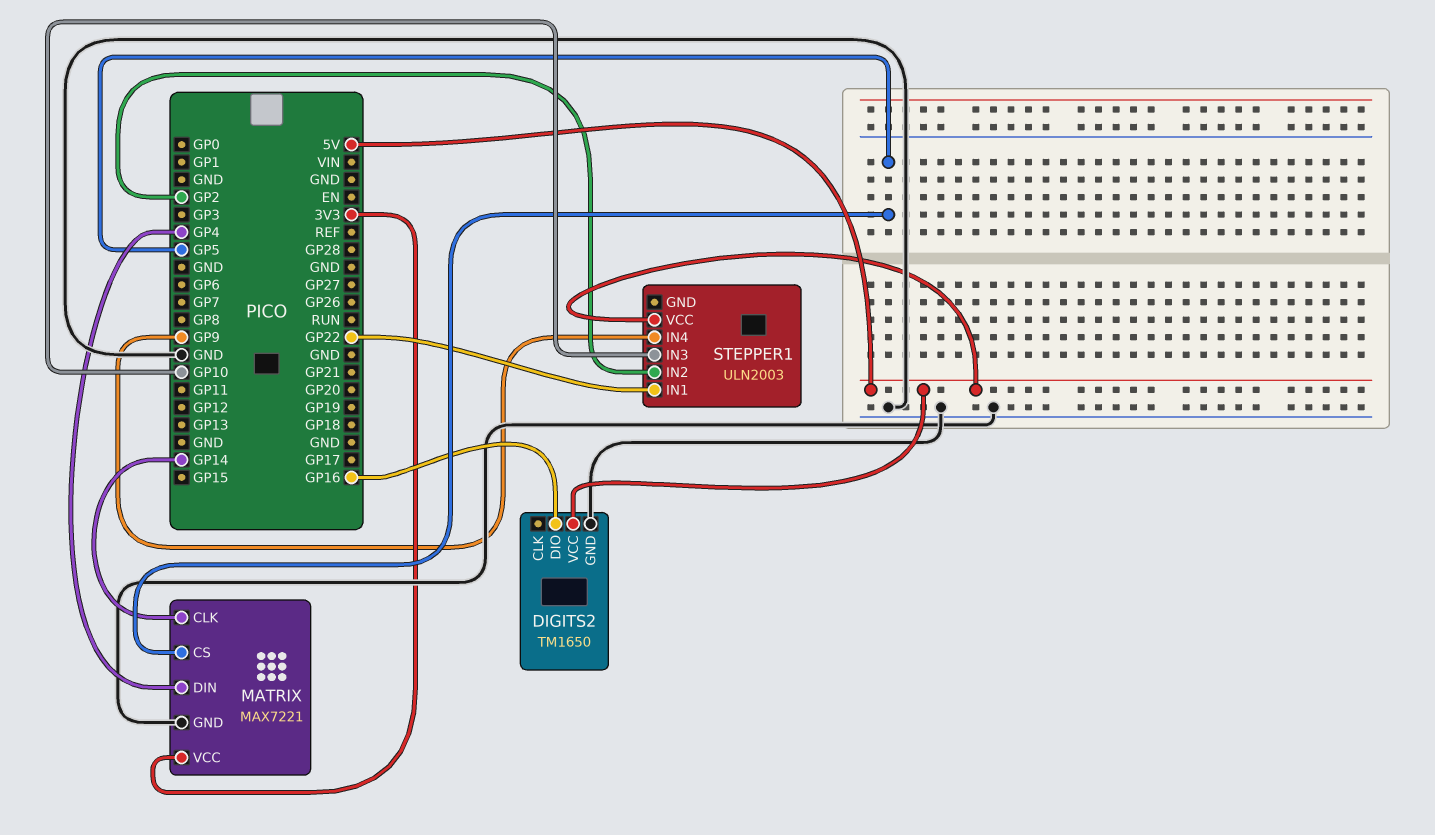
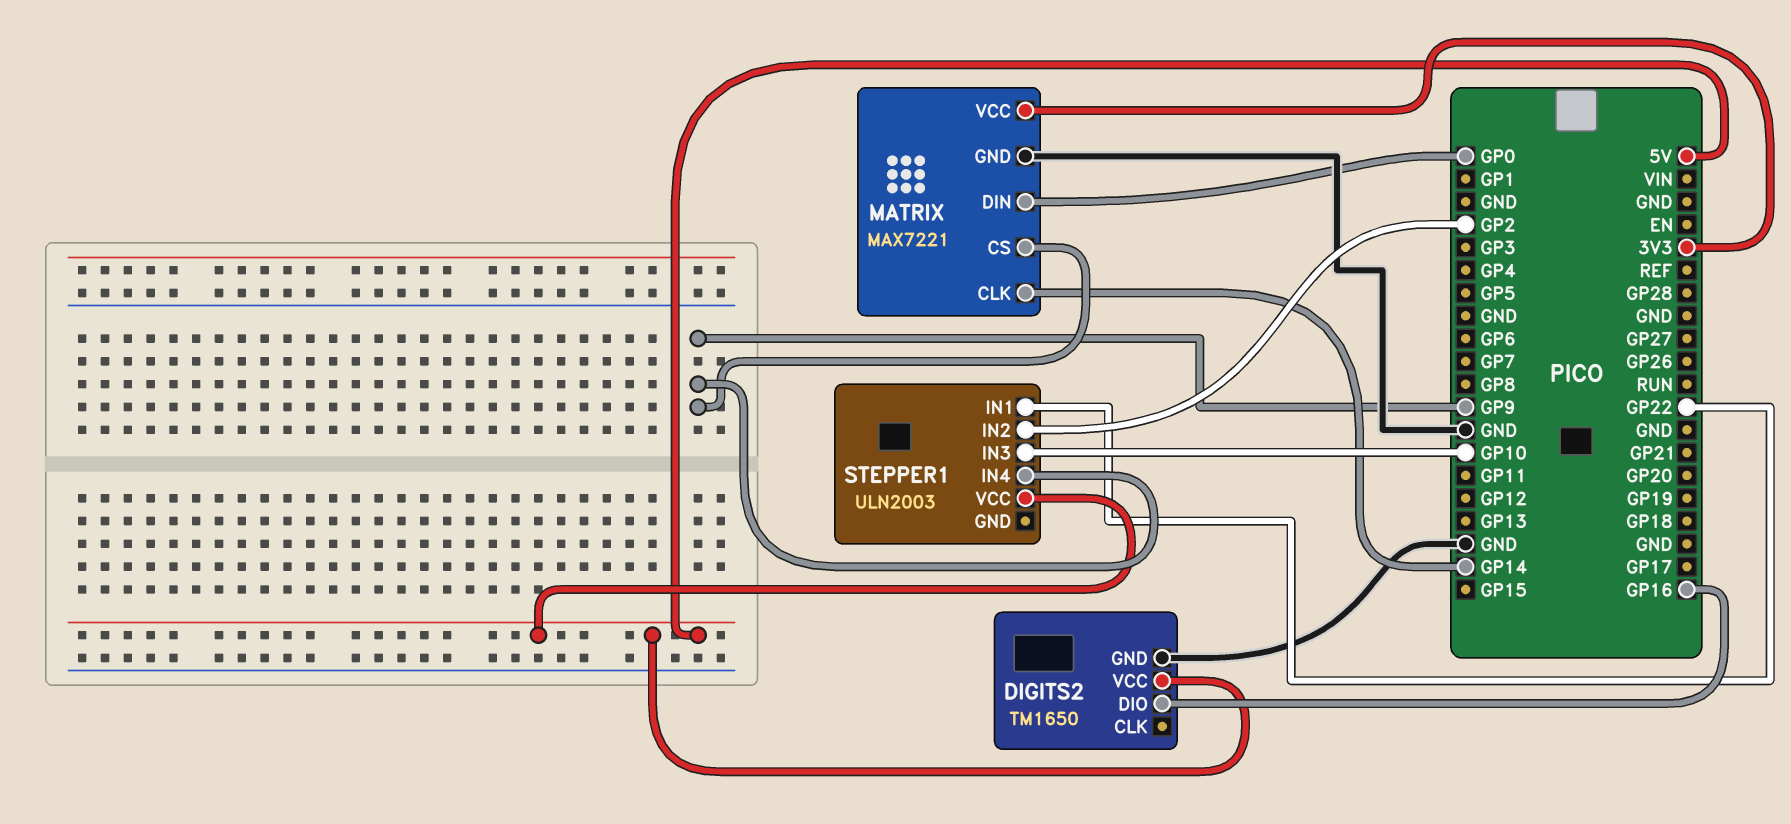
MATRIX pin CS: GP5 -> GP9
MATRIX pin DIN: GP4 -> GP0

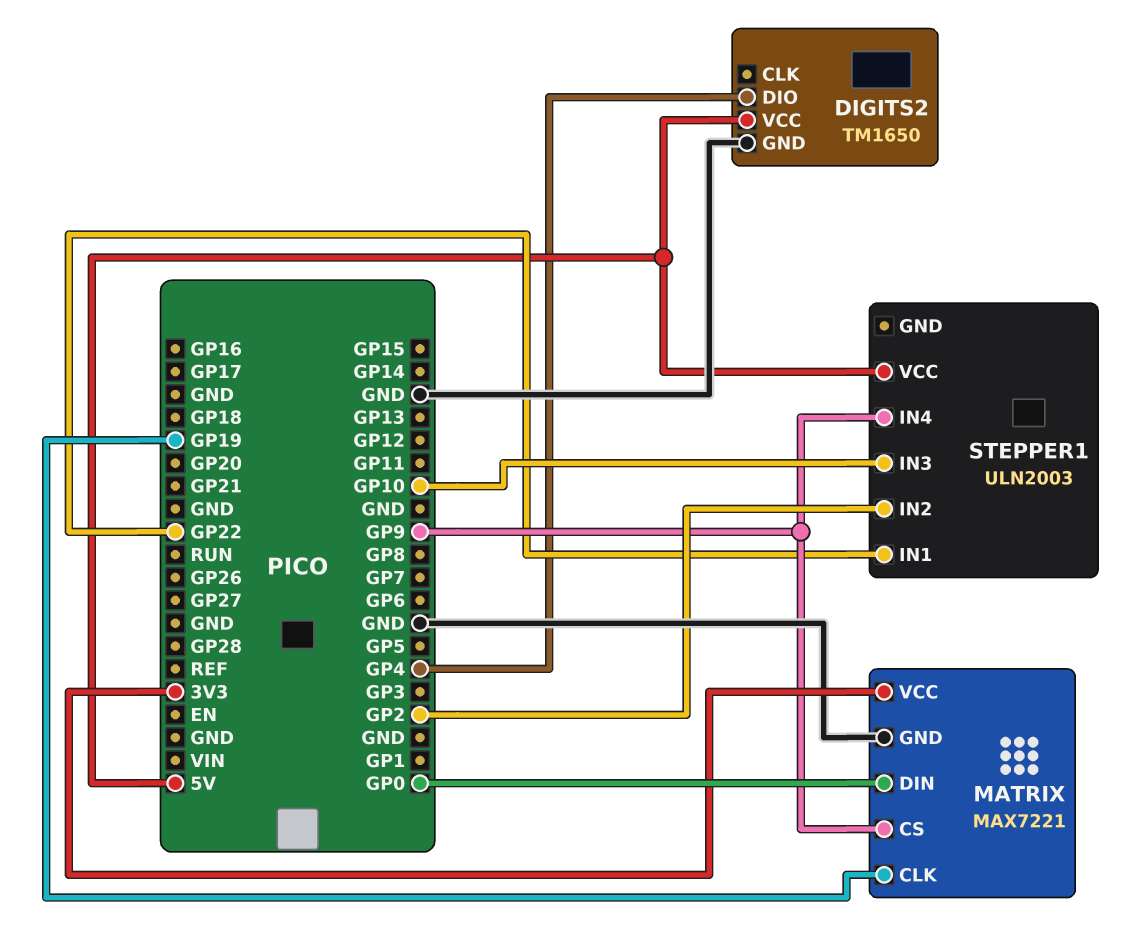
DIGITS2 pin DIO: GP16 -> GP4
MATRIX pin CLK: GP14 -> GP19

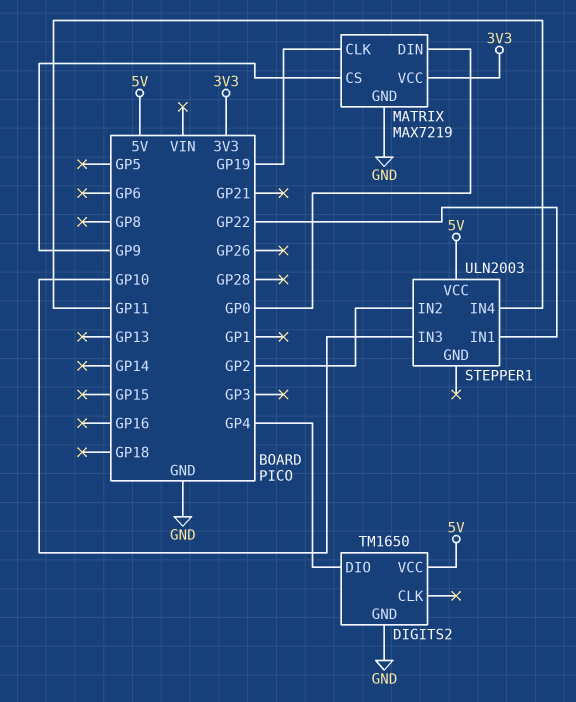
MATRIX: MAX7221 -> MAX7219
STEPPER1 pin IN4: GP9 -> GP11

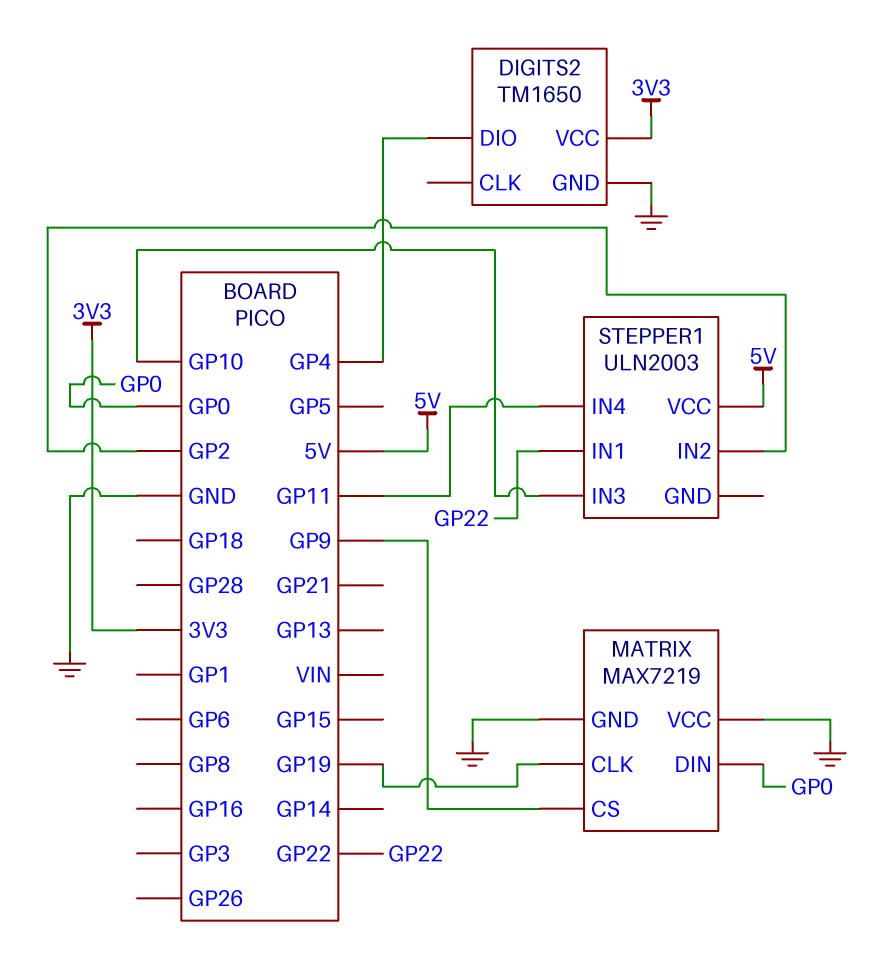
DIGITS2 pin VCC: 5V -> 3V3
MATRIX pin VCC: 3V3 -> GND

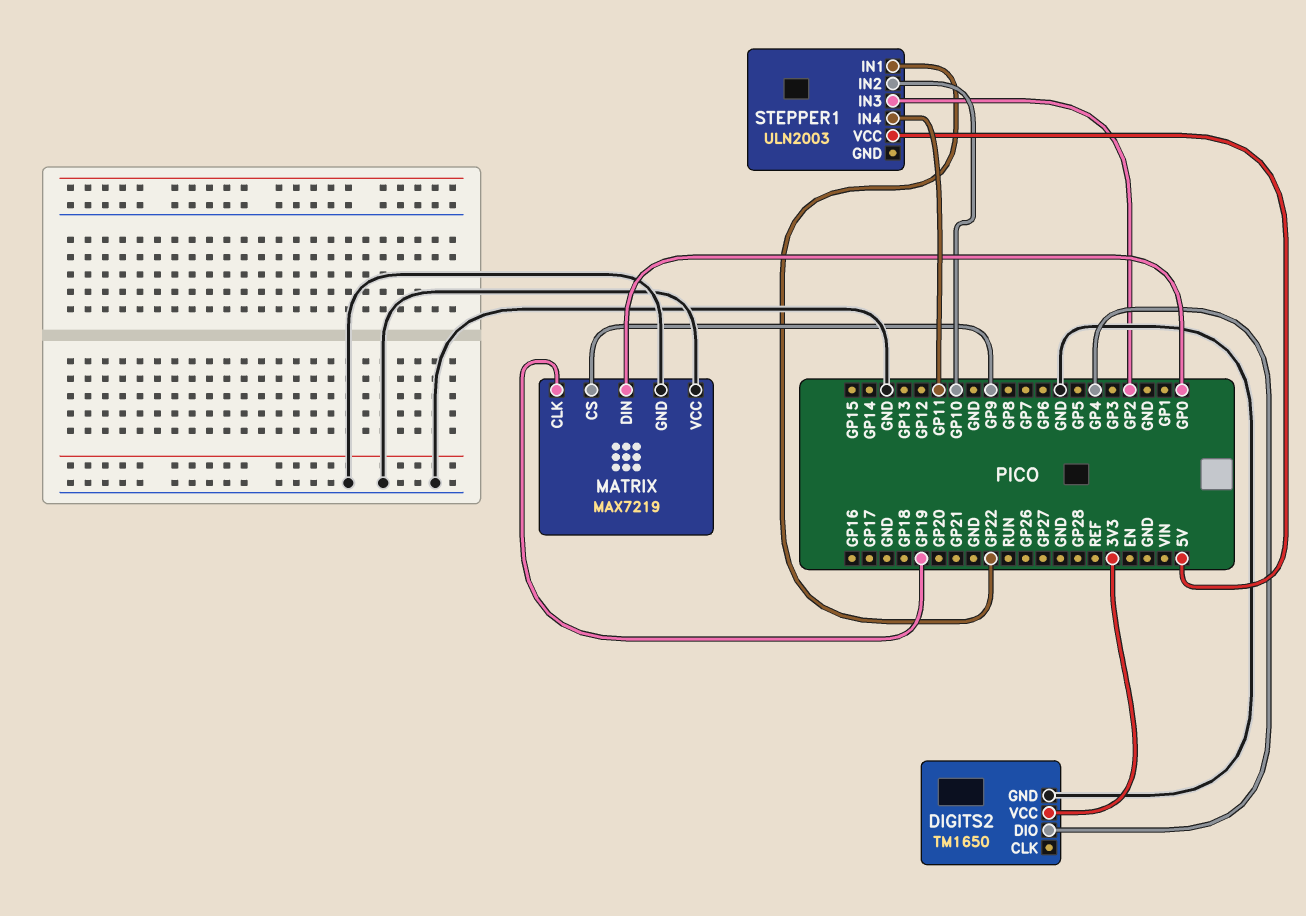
STEPPER1 pin IN2: GP2 -> GP10
STEPPER1 pin IN3: GP10 -> GP2

